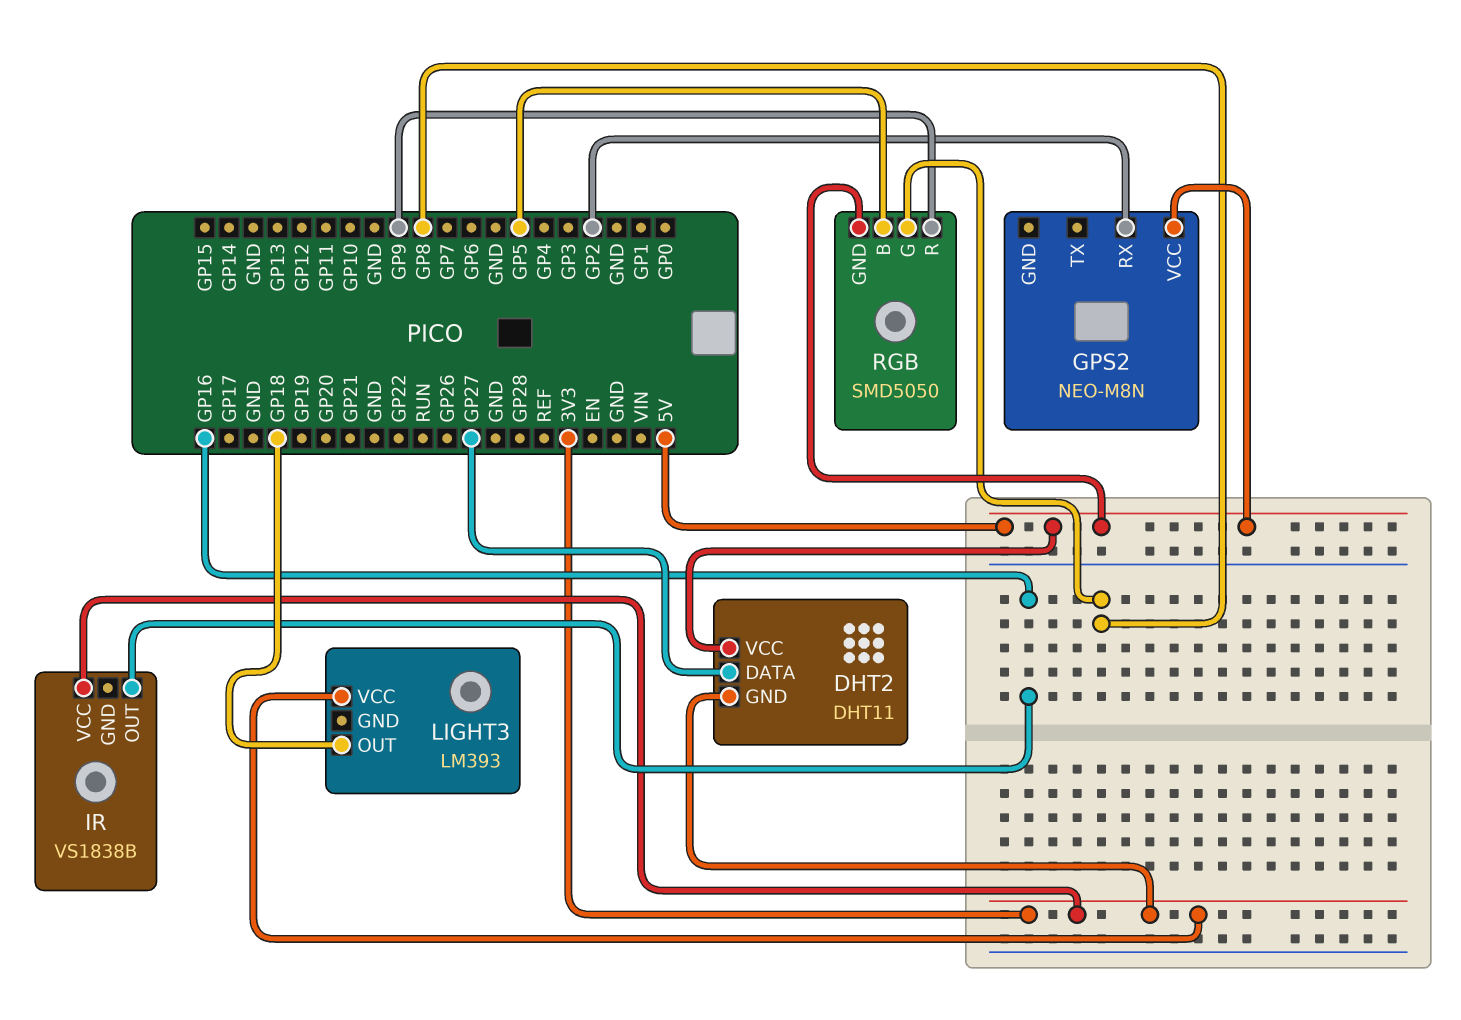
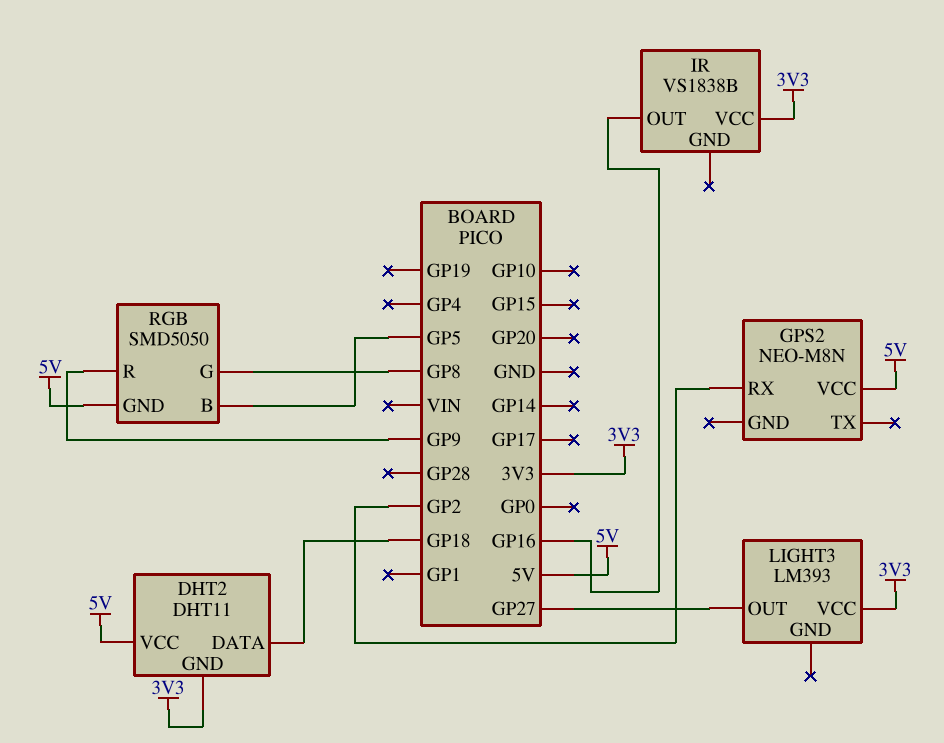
DHT2 pin DATA: GP27 -> GP18
LIGHT3 pin OUT: GP18 -> GP27

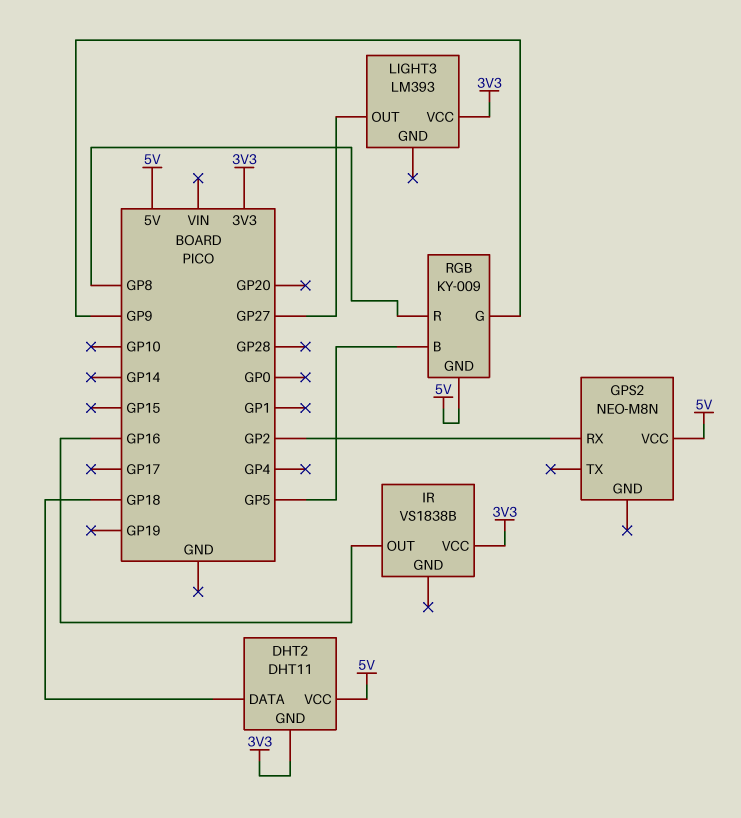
RGB: SMD5050 -> KY-009
RGB pin G: GP8 -> GP9
RGB pin R: GP9 -> GP8

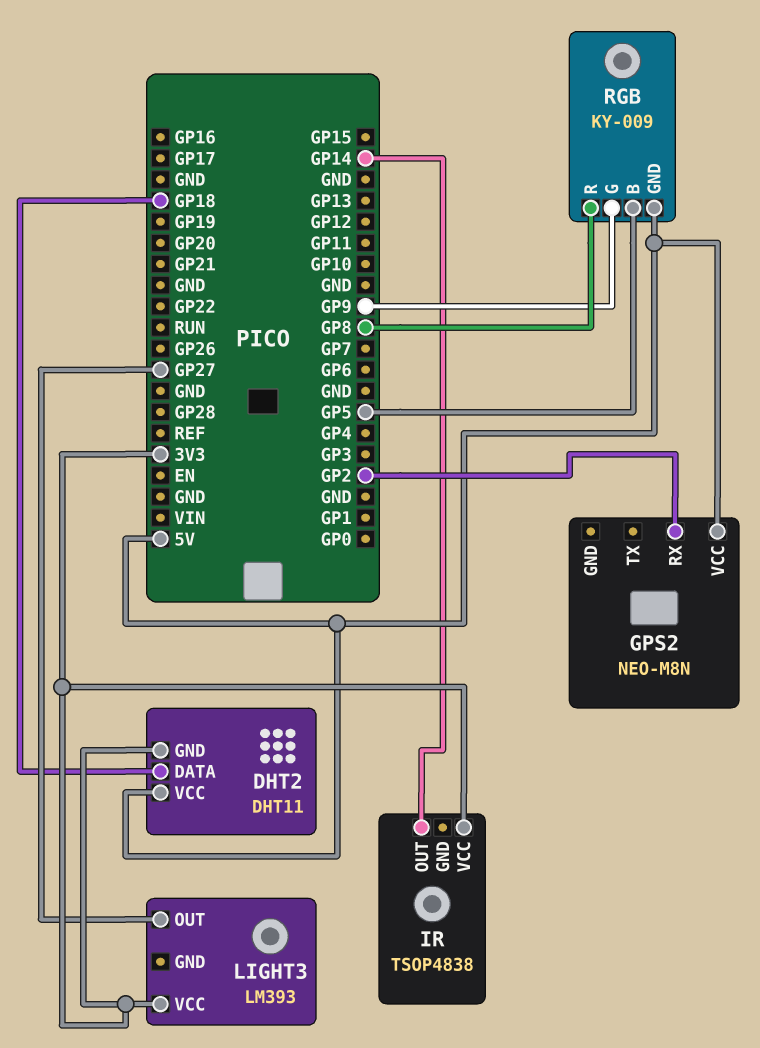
IR: VS1838B -> TSOP4838
IR pin OUT: GP16 -> GP14

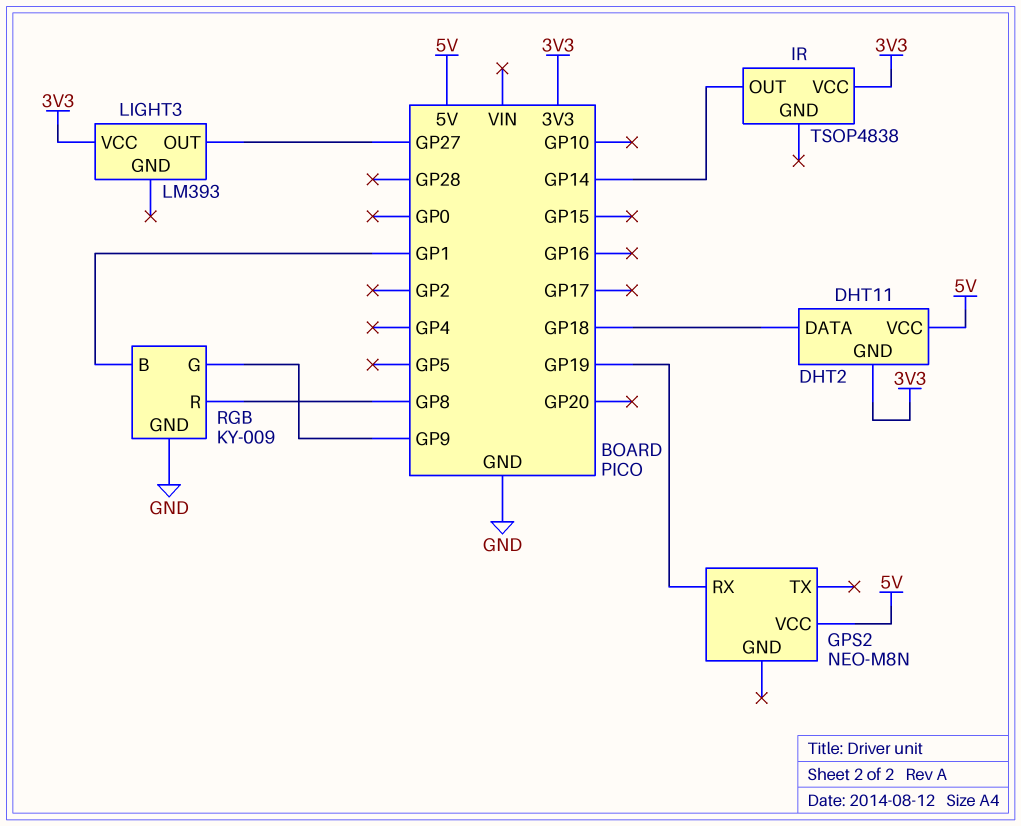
GPS2 pin RX: GP2 -> GP19
RGB pin B: GP5 -> GP1
RGB pin GND: 5V -> GND

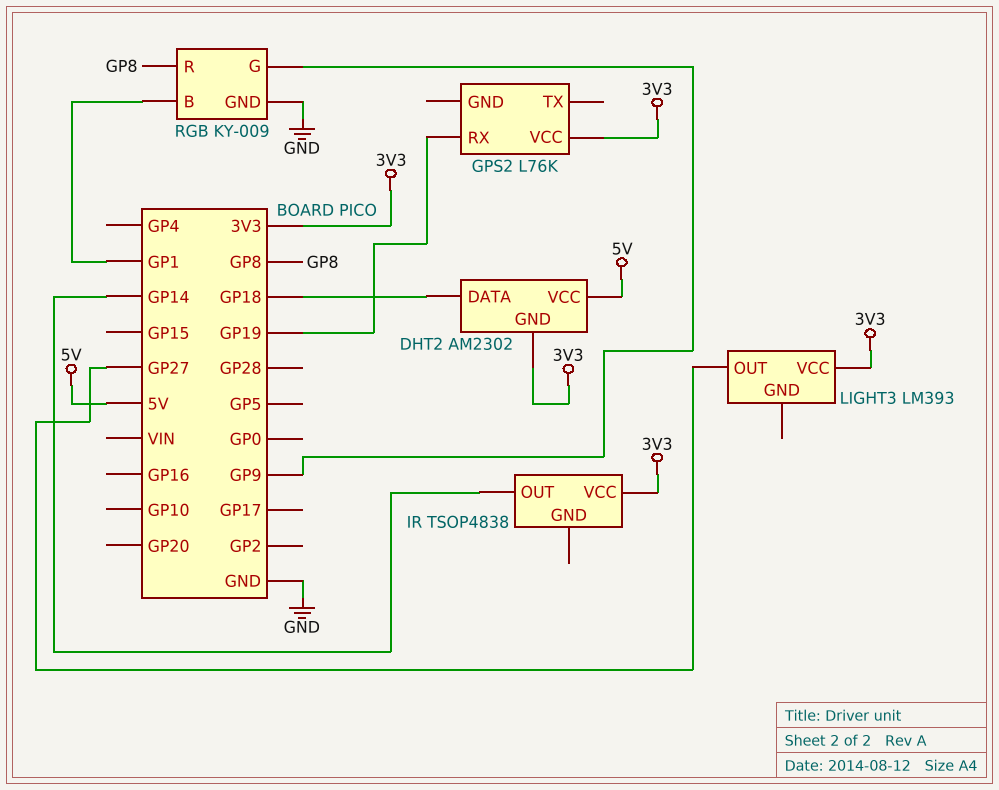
DHT2: DHT11 -> AM2302
GPS2: NEO-M8N -> L76K
GPS2 pin VCC: 5V -> 3V3

